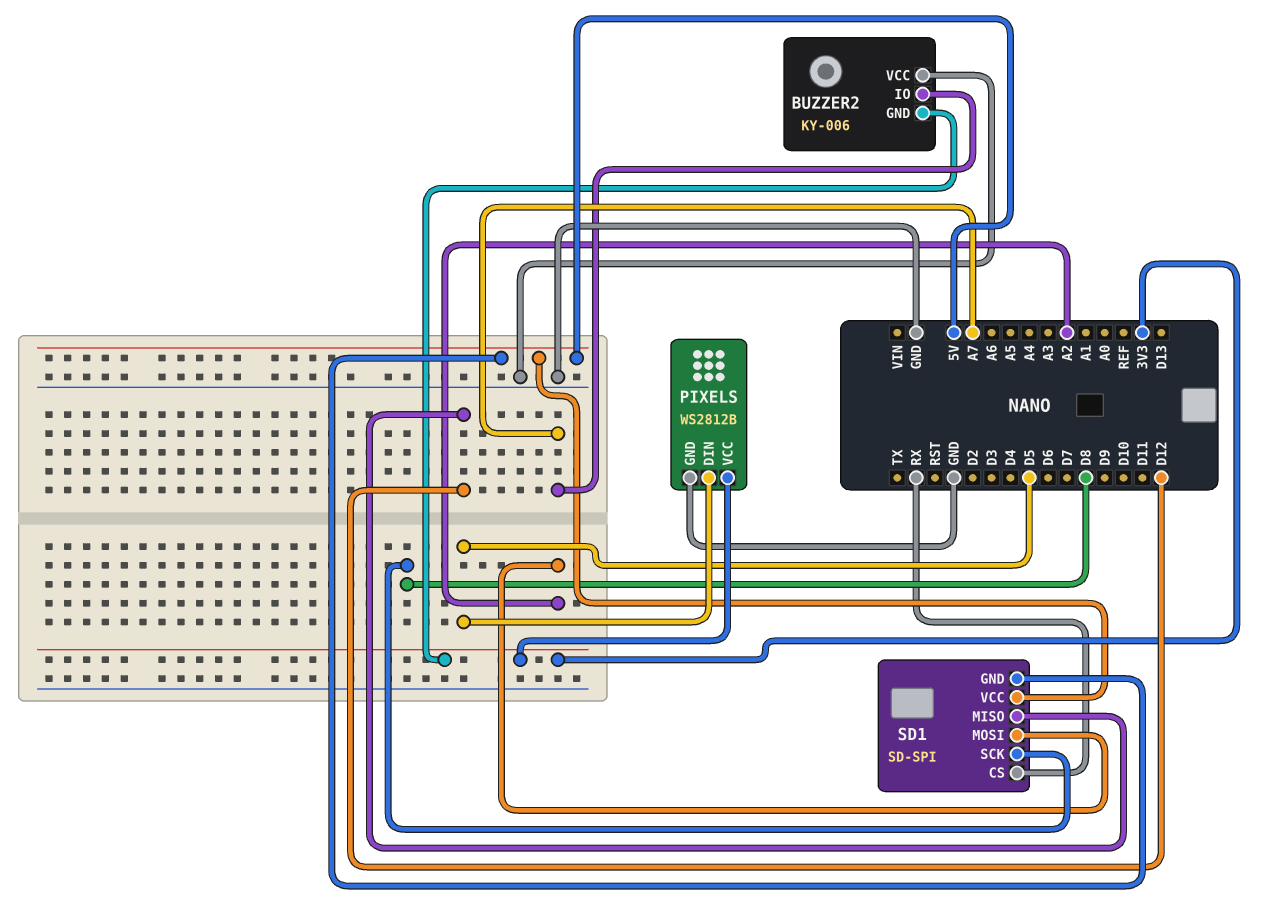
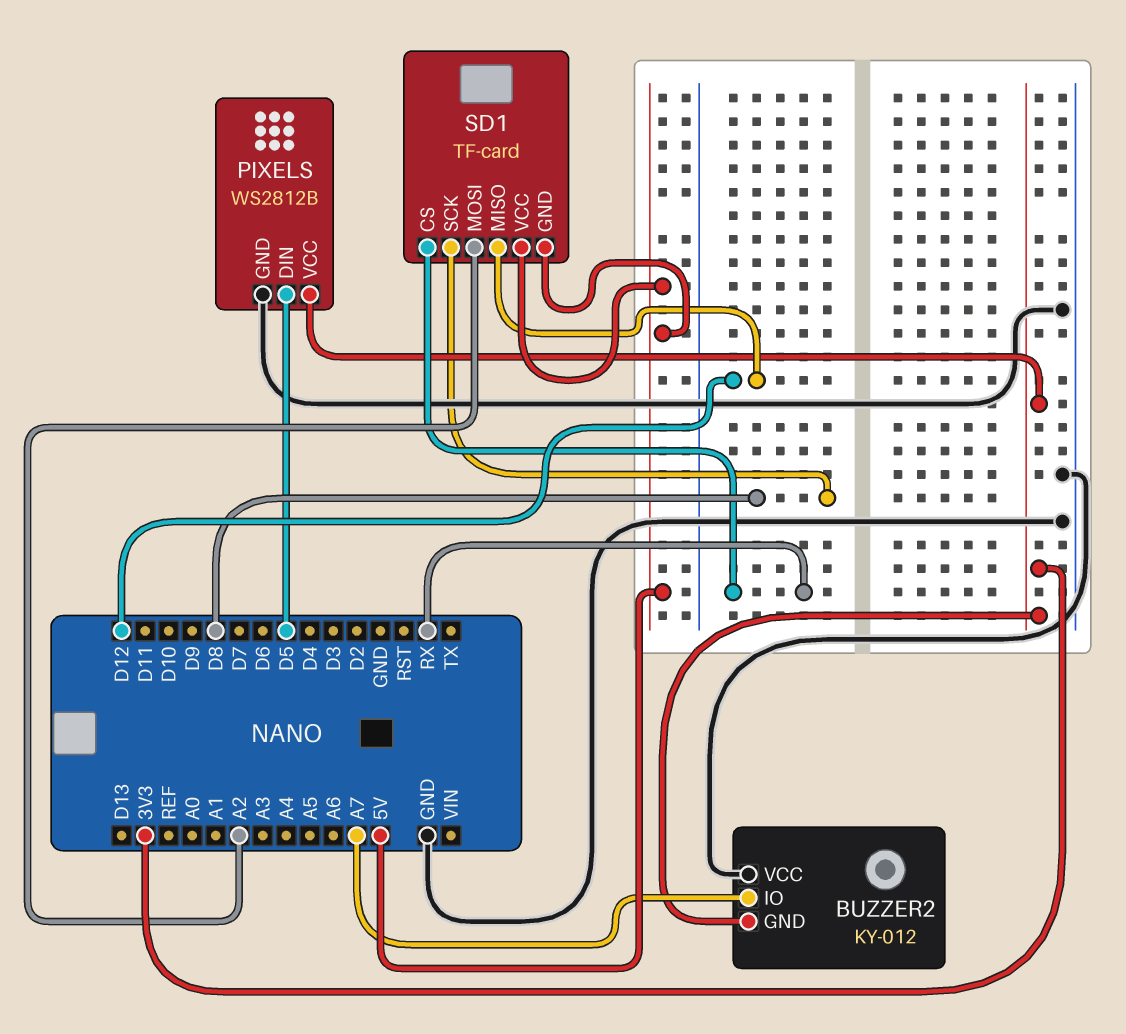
BUZZER2: KY-006 -> KY-012
SD1: SD-SPI -> TF-card

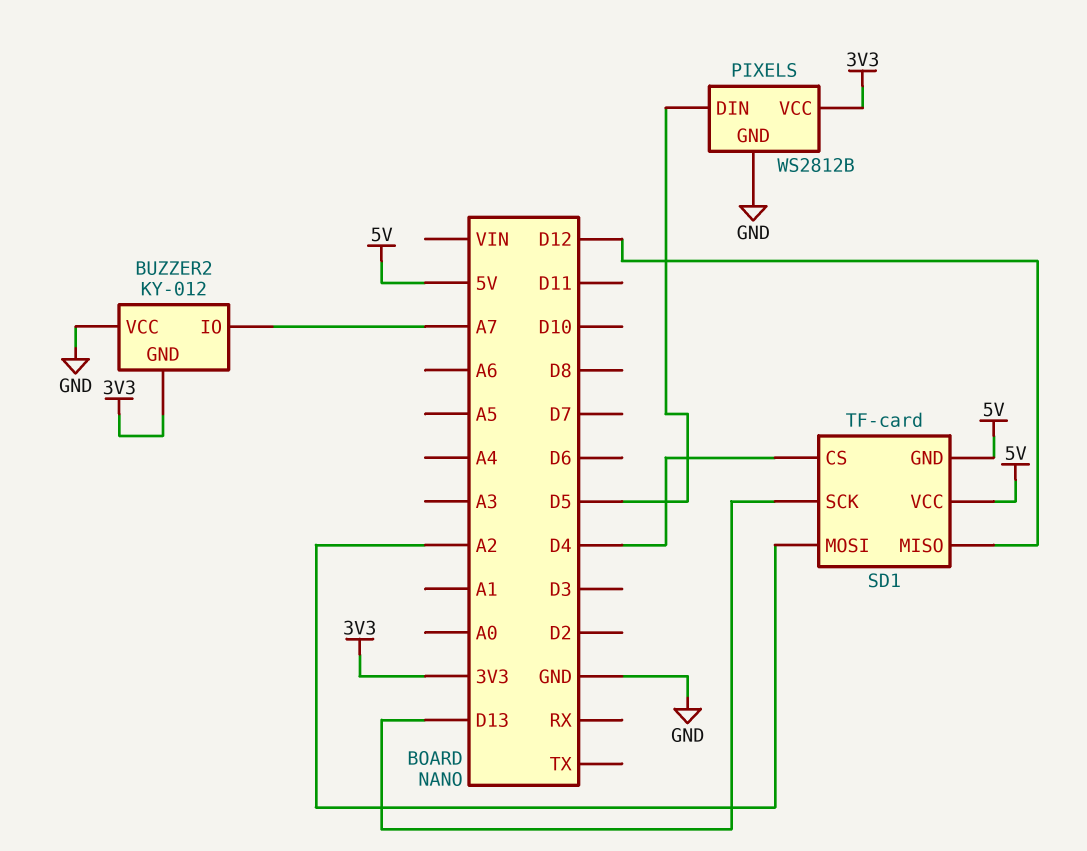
SD1 pin CS: RX -> D4
SD1 pin SCK: D8 -> D13

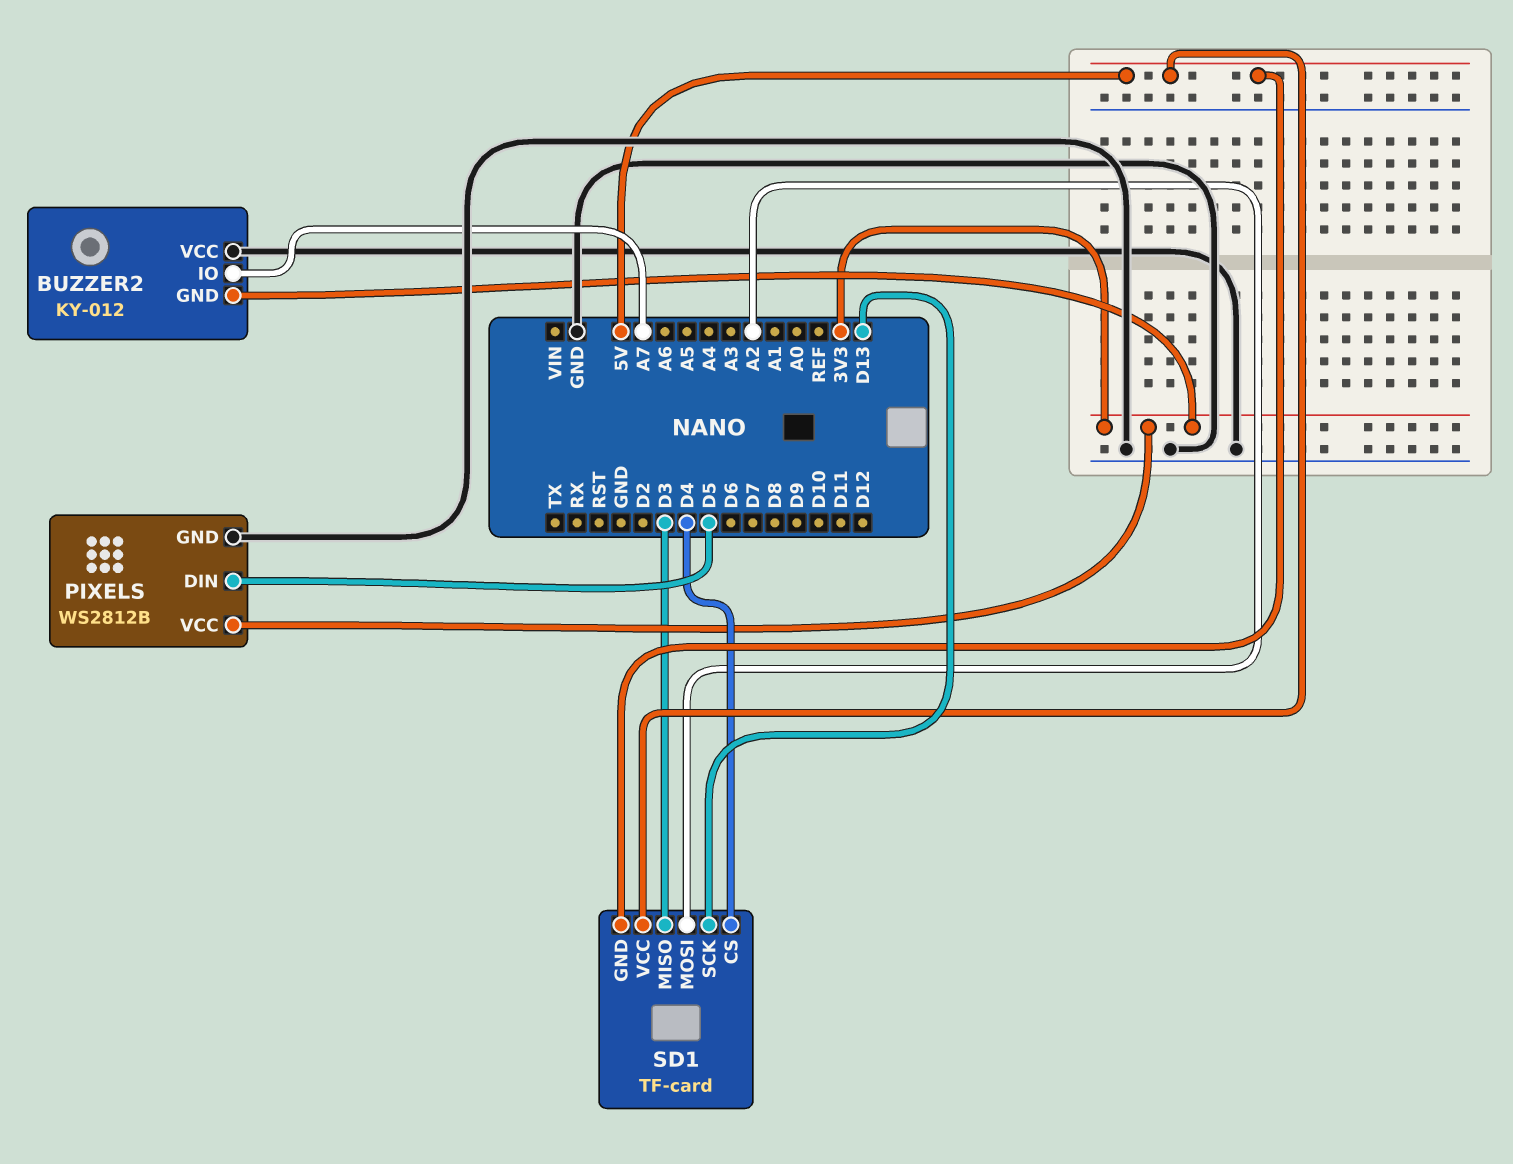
SD1 pin MISO: D12 -> D3

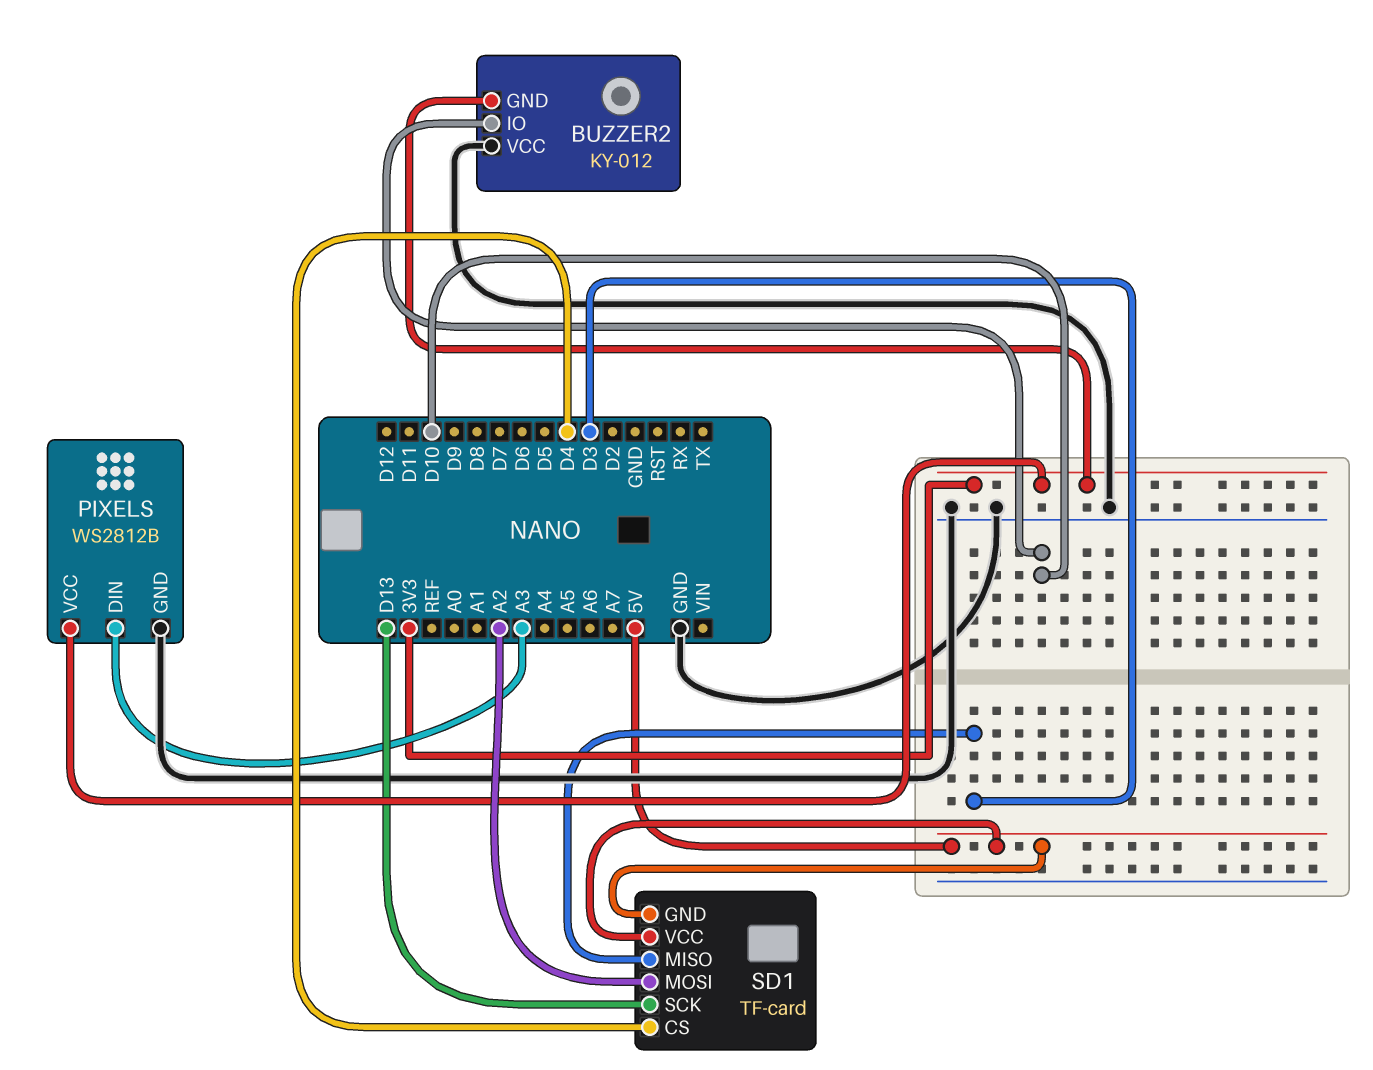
BUZZER2 pin IO: A7 -> D10
PIXELS pin DIN: D5 -> A3

